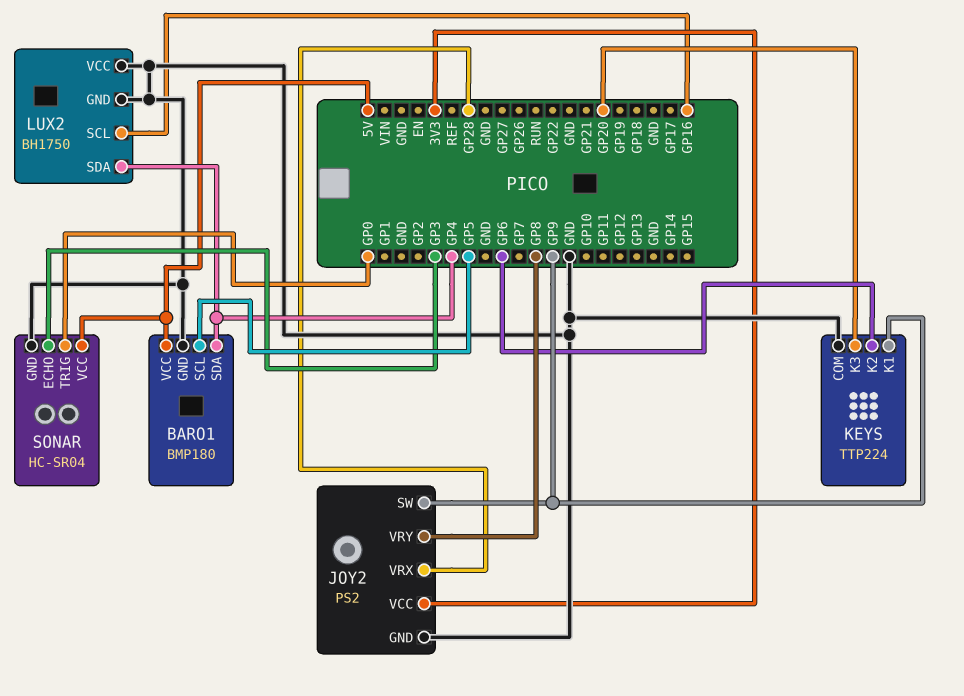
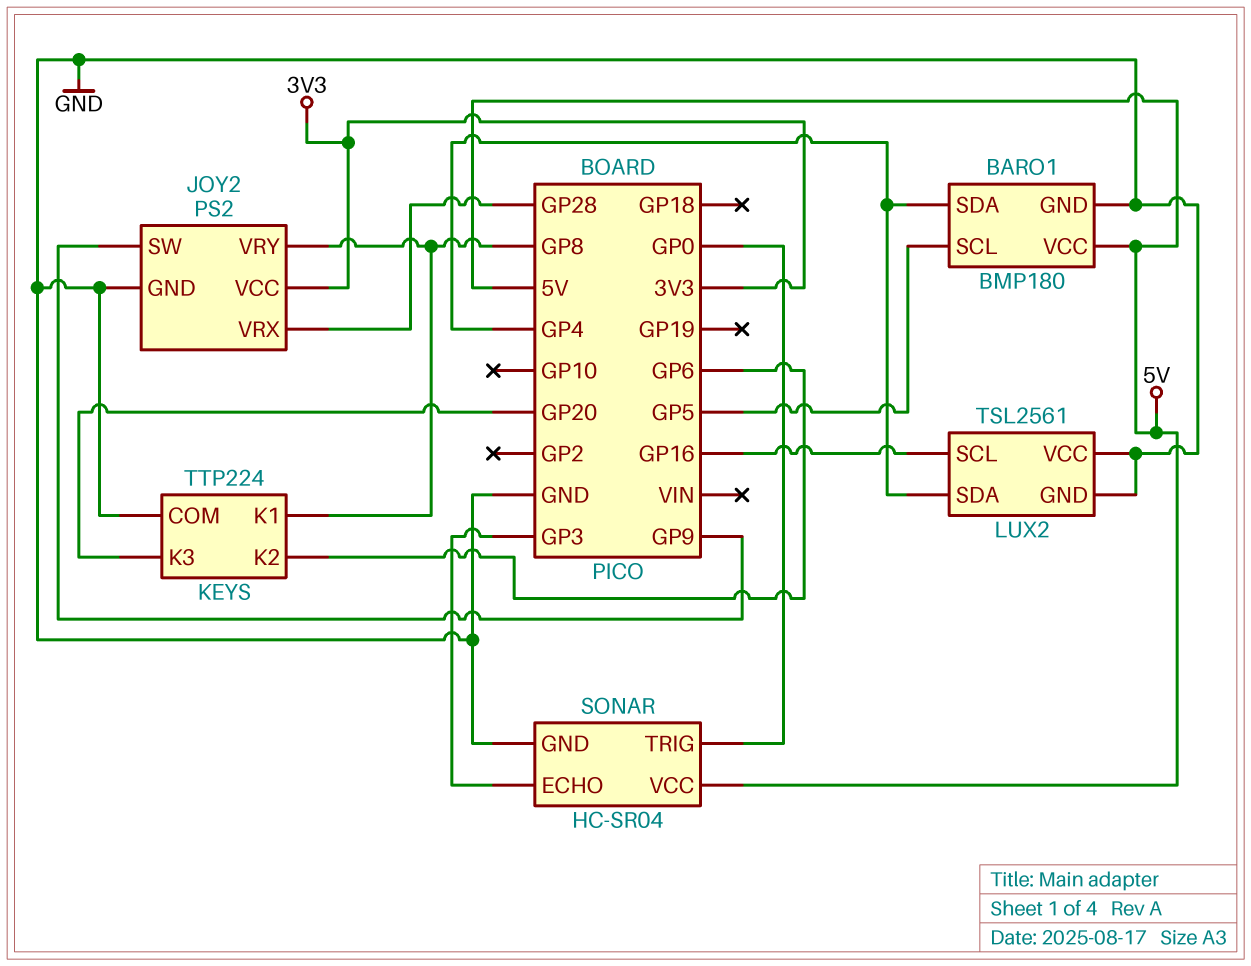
KEYS pin K1: GP9 -> GP8
LUX2: BH1750 -> TSL2561

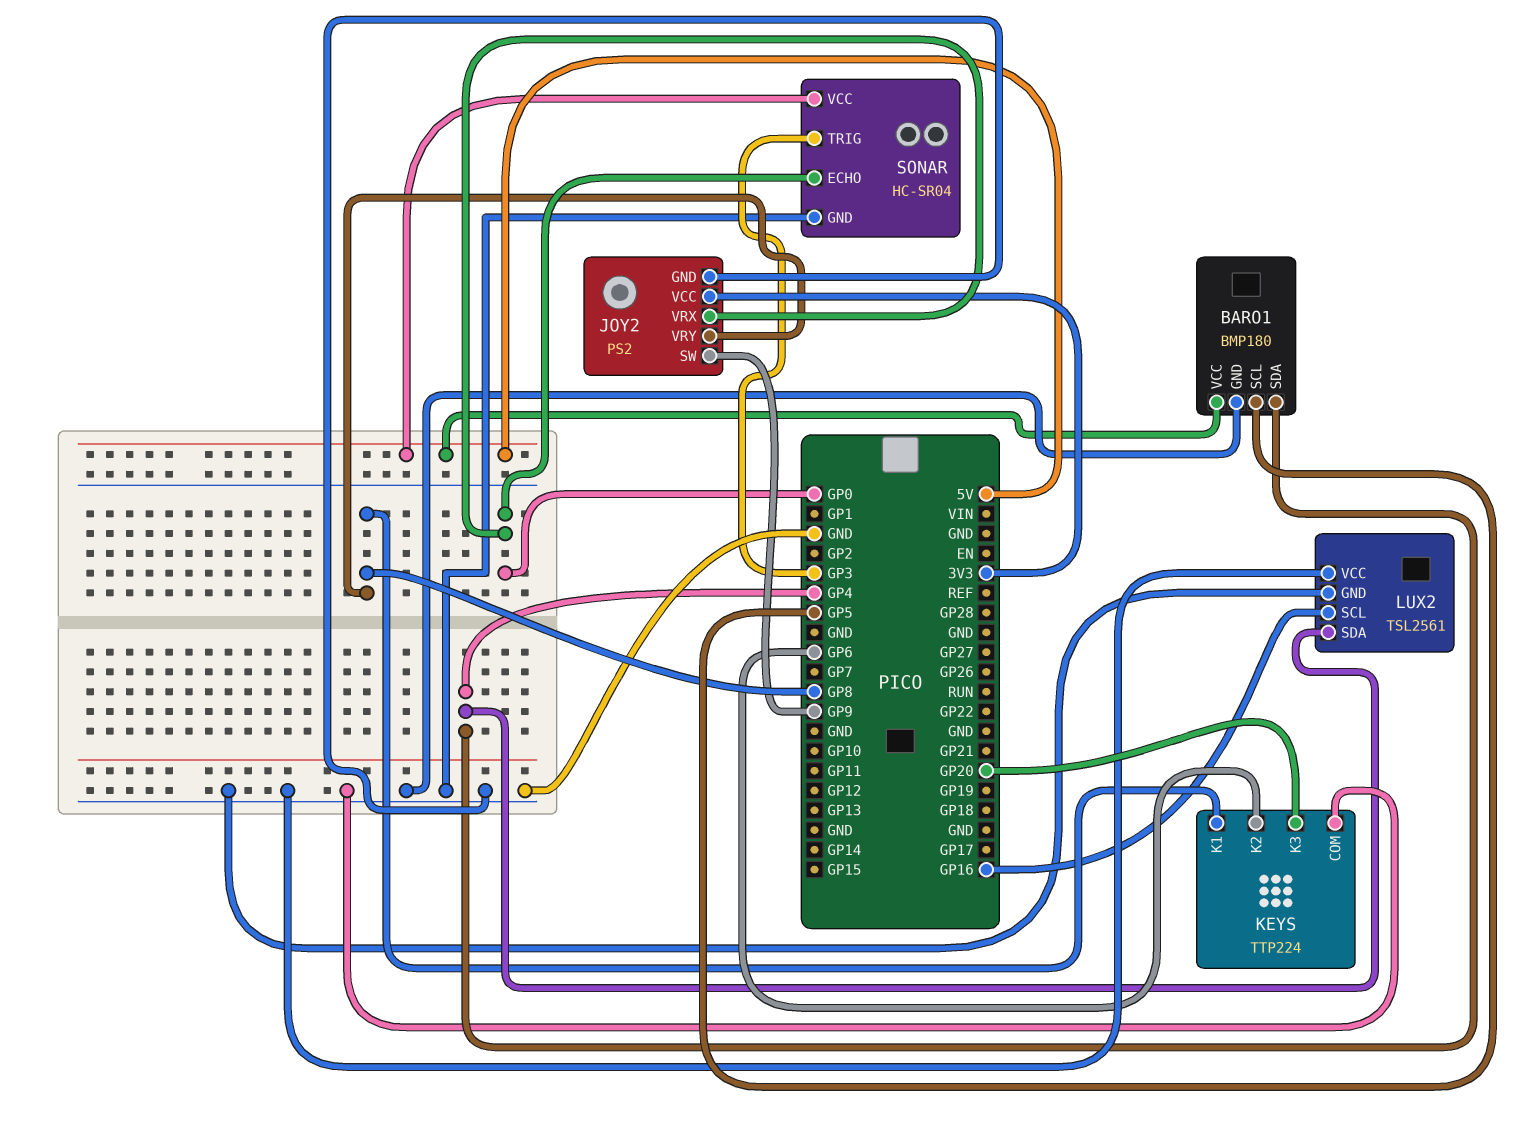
JOY2 pin VRX: GP28 -> GP0
SONAR pin ECHO: GP3 -> GP0
SONAR pin TRIG: GP0 -> GP3

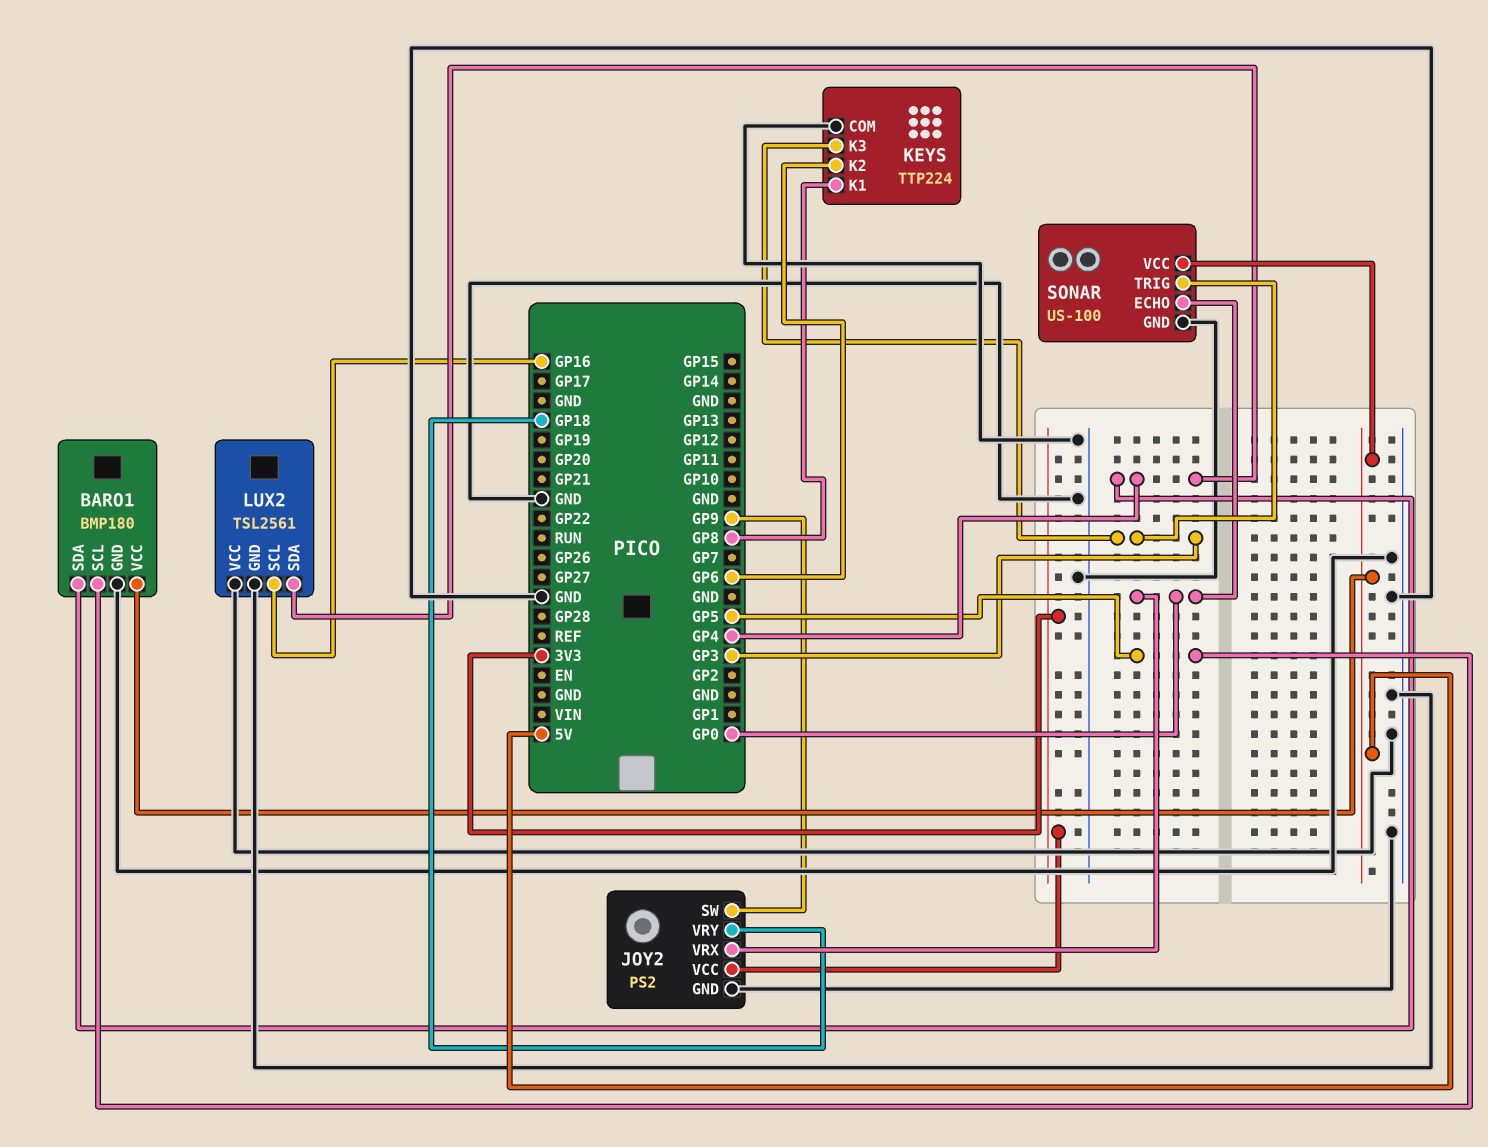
JOY2 pin VRY: GP8 -> GP18
KEYS pin K3: GP20 -> GP3
SONAR: HC-SR04 -> US-100

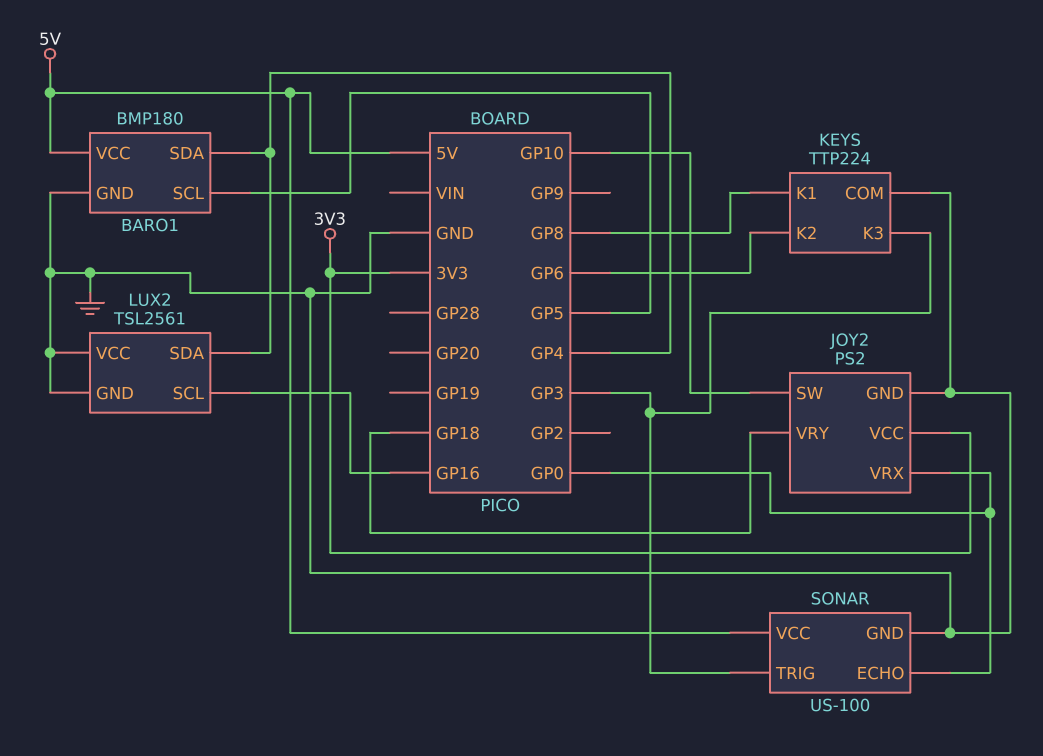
JOY2 pin SW: GP9 -> GP10

